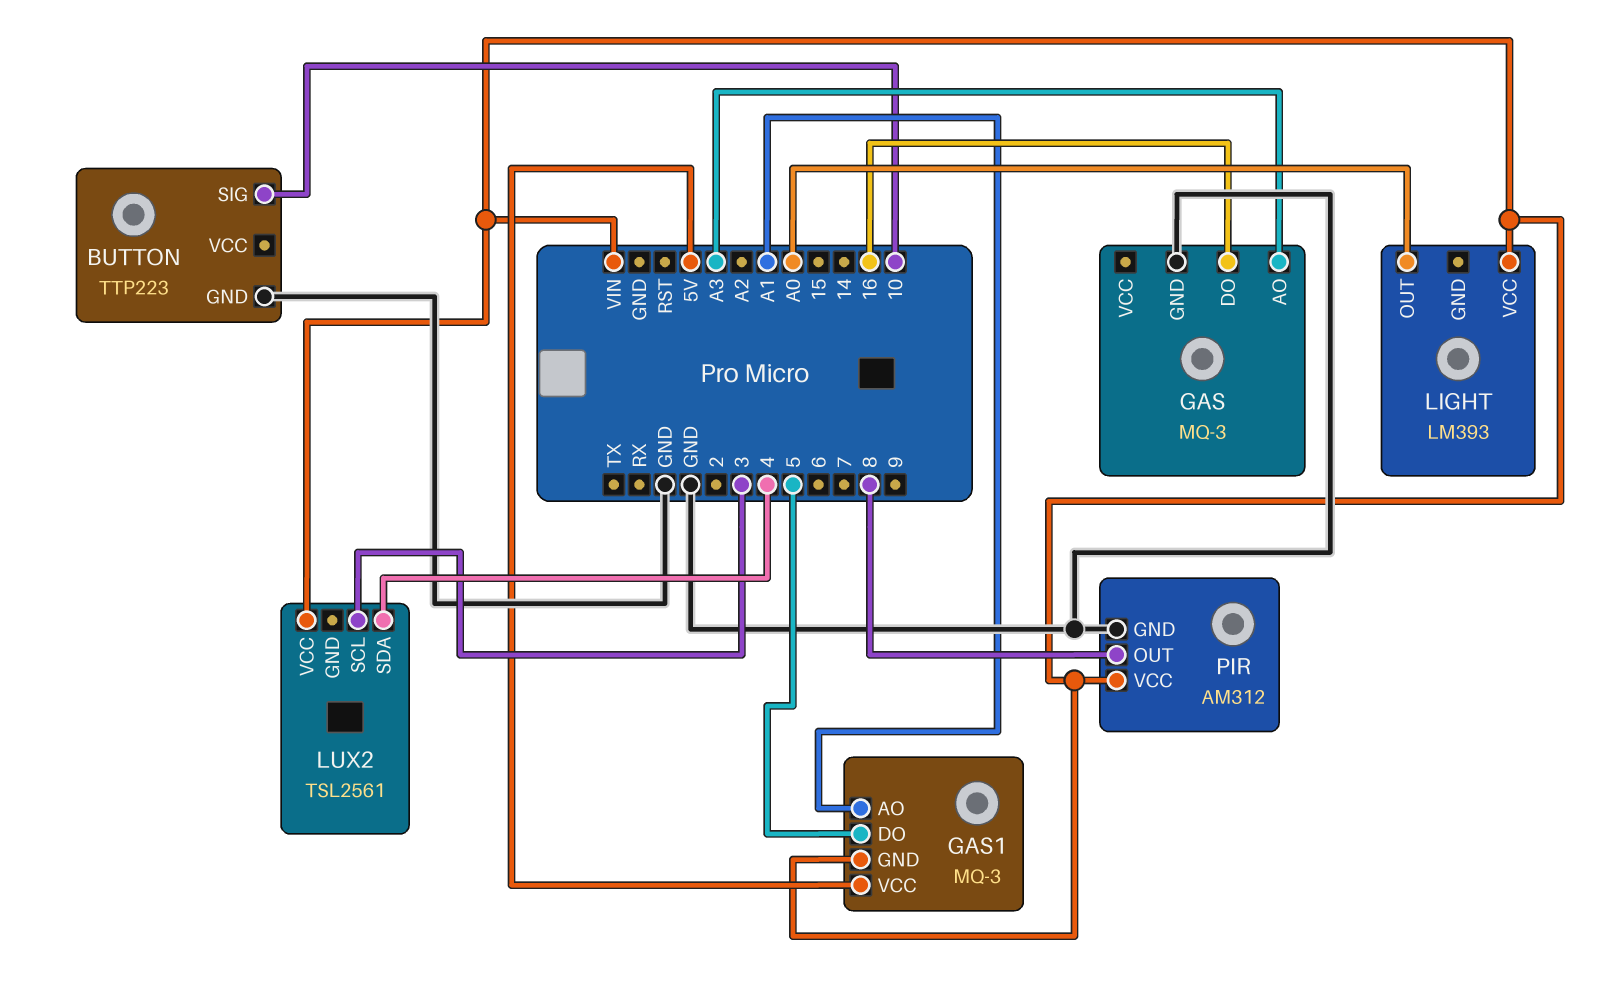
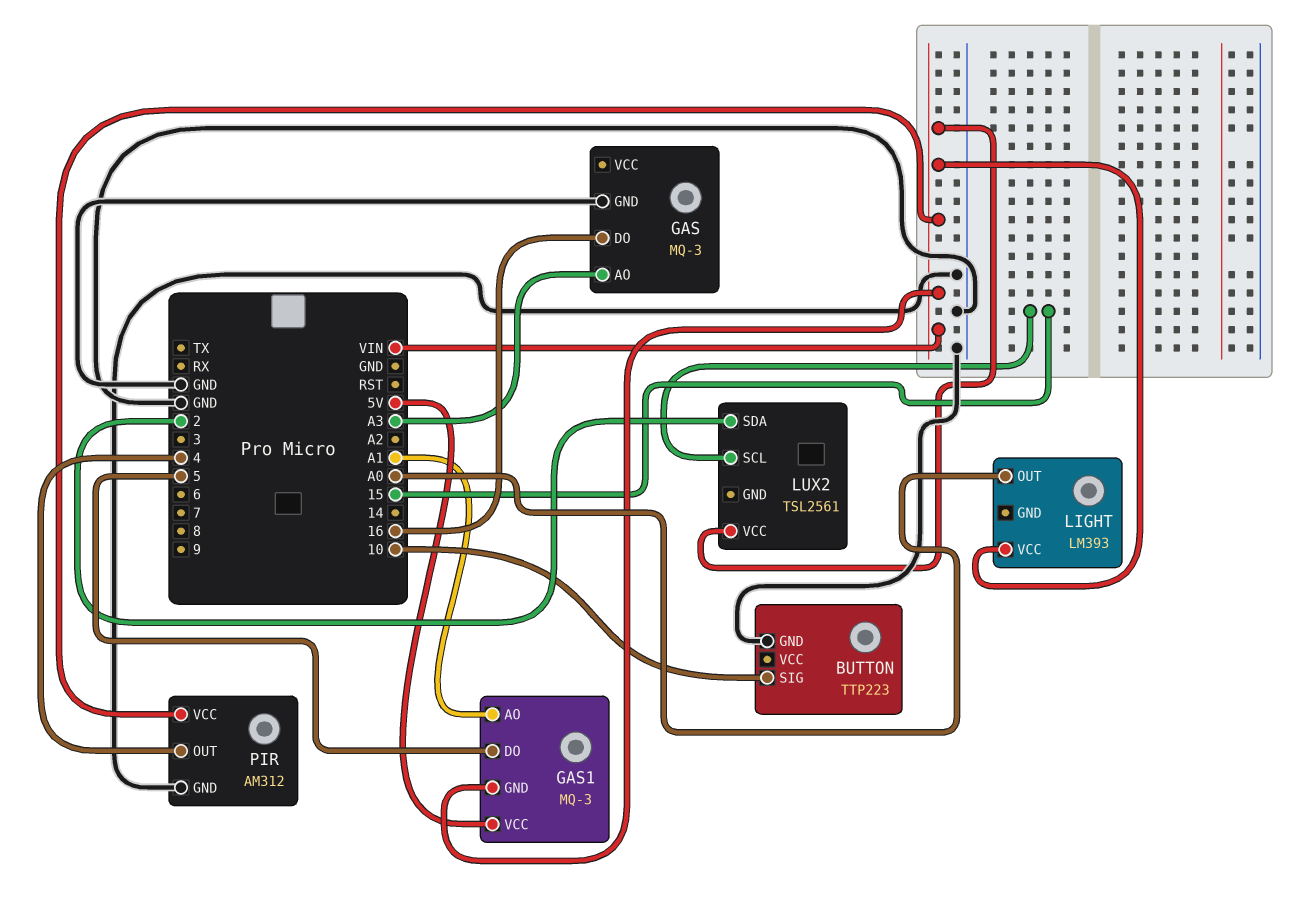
LUX2 pin SCL: 3 -> 15
LUX2 pin SDA: 4 -> 2
PIR pin OUT: 8 -> 4

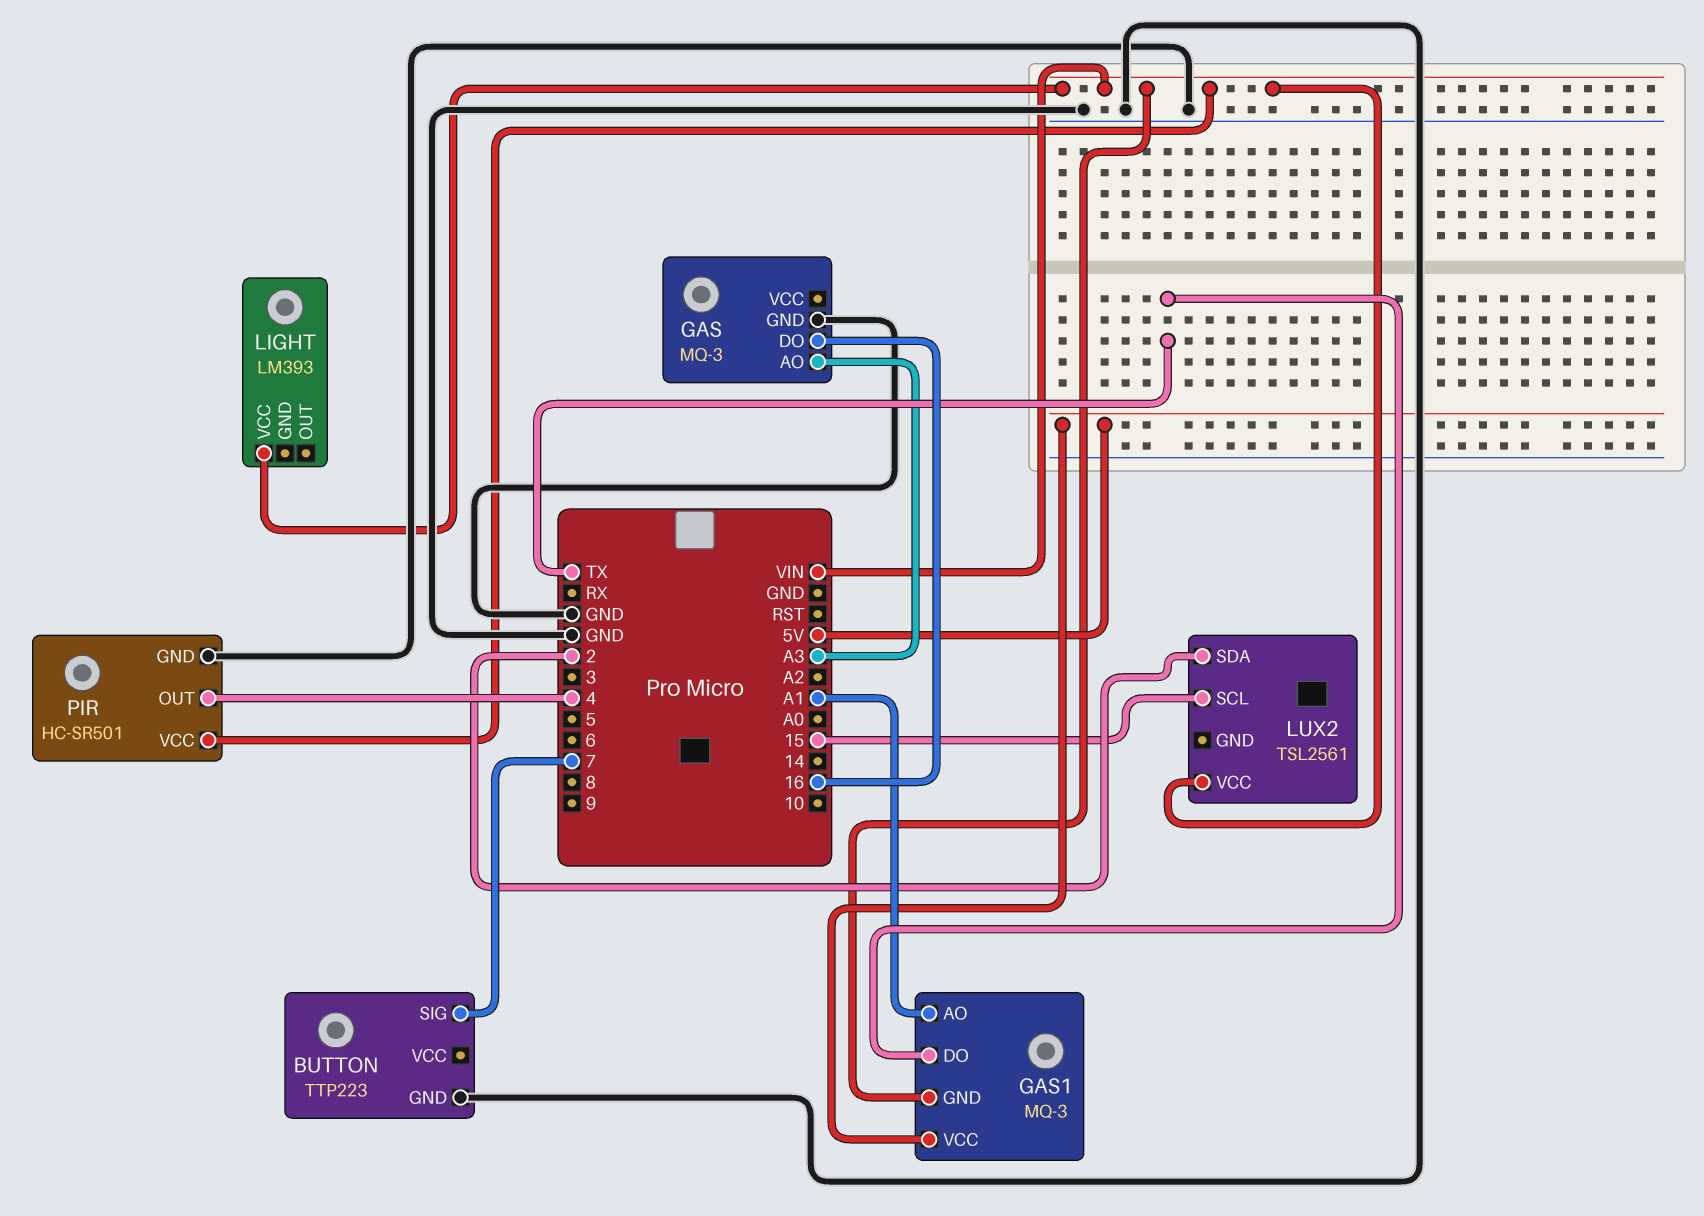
BUTTON pin SIG: 10 -> 7
GAS1 pin DO: 5 -> TX
LIGHT pin OUT: A0 -> none
PIR: AM312 -> HC-SR501

